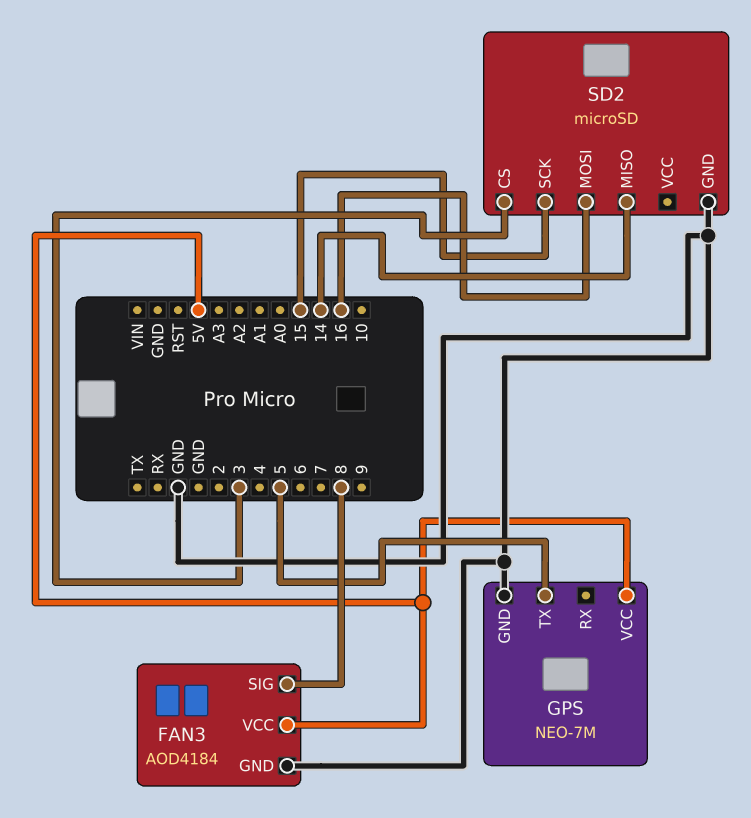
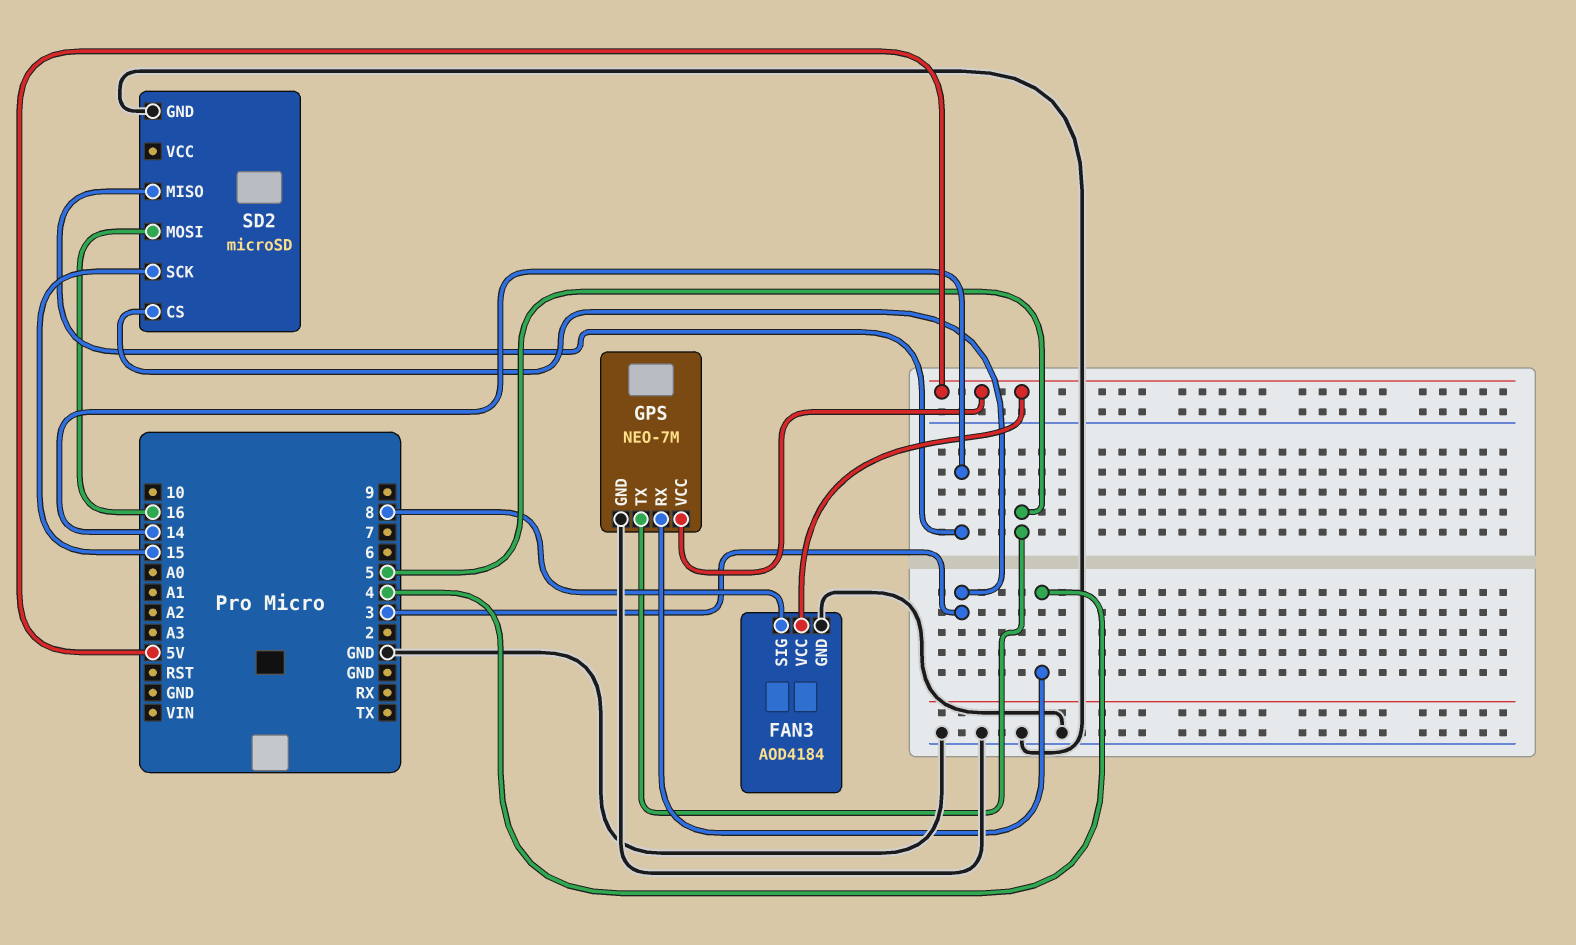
GPS pin RX: none -> 4

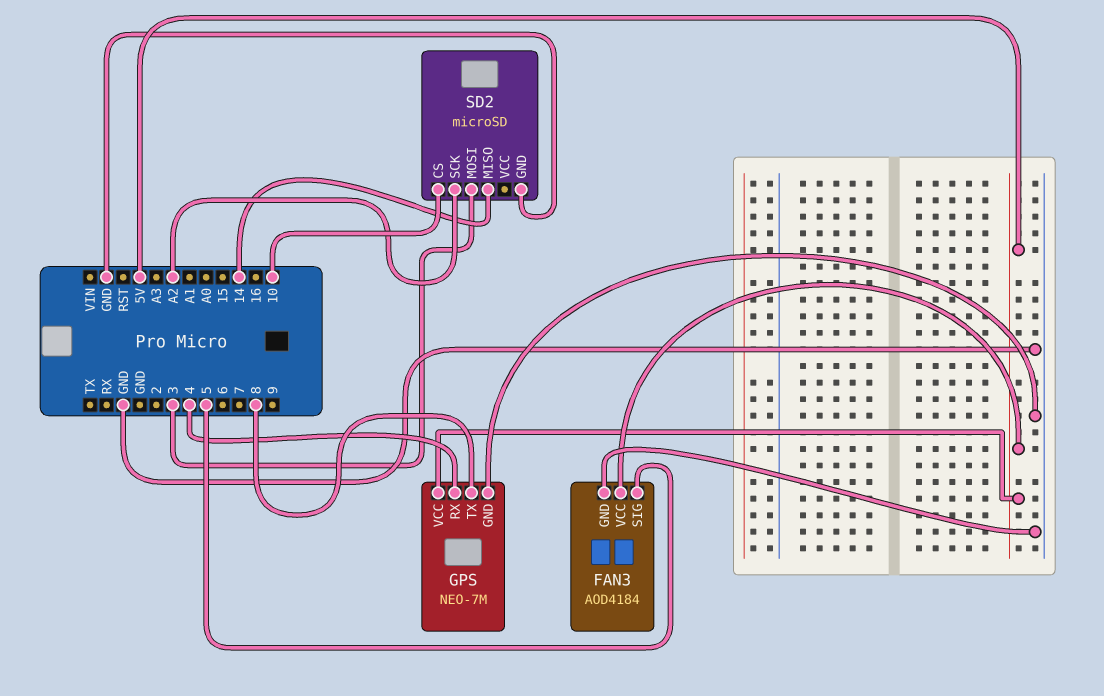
FAN3 pin SIG: 8 -> 5
GPS pin TX: 5 -> 8
SD2 pin CS: 3 -> 10
SD2 pin MOSI: 16 -> 3
SD2 pin SCK: 15 -> A2

